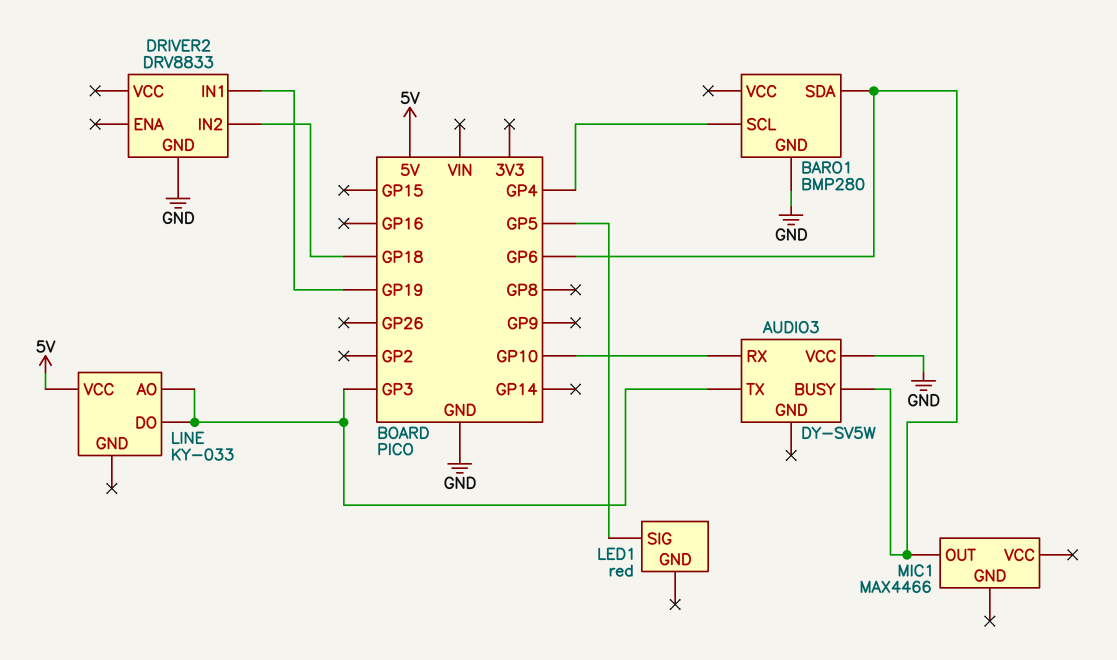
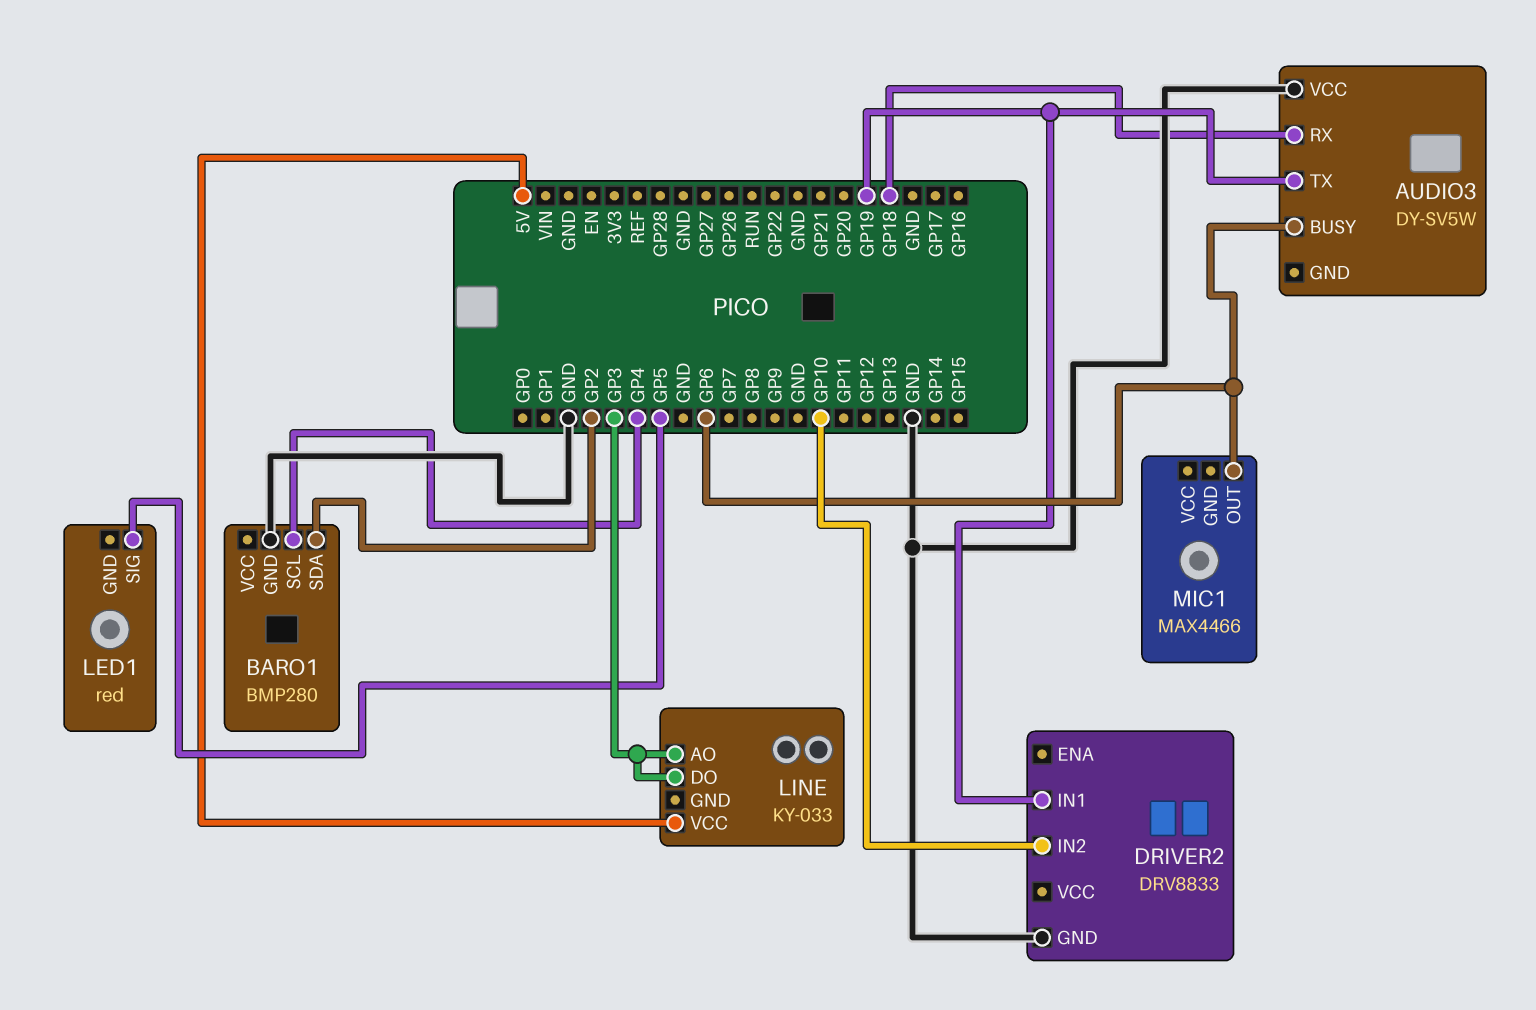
AUDIO3 pin RX: GP10 -> GP18
AUDIO3 pin TX: GP3 -> GP19
BARO1 pin SDA: GP6 -> GP2
DRIVER2 pin IN2: GP18 -> GP10

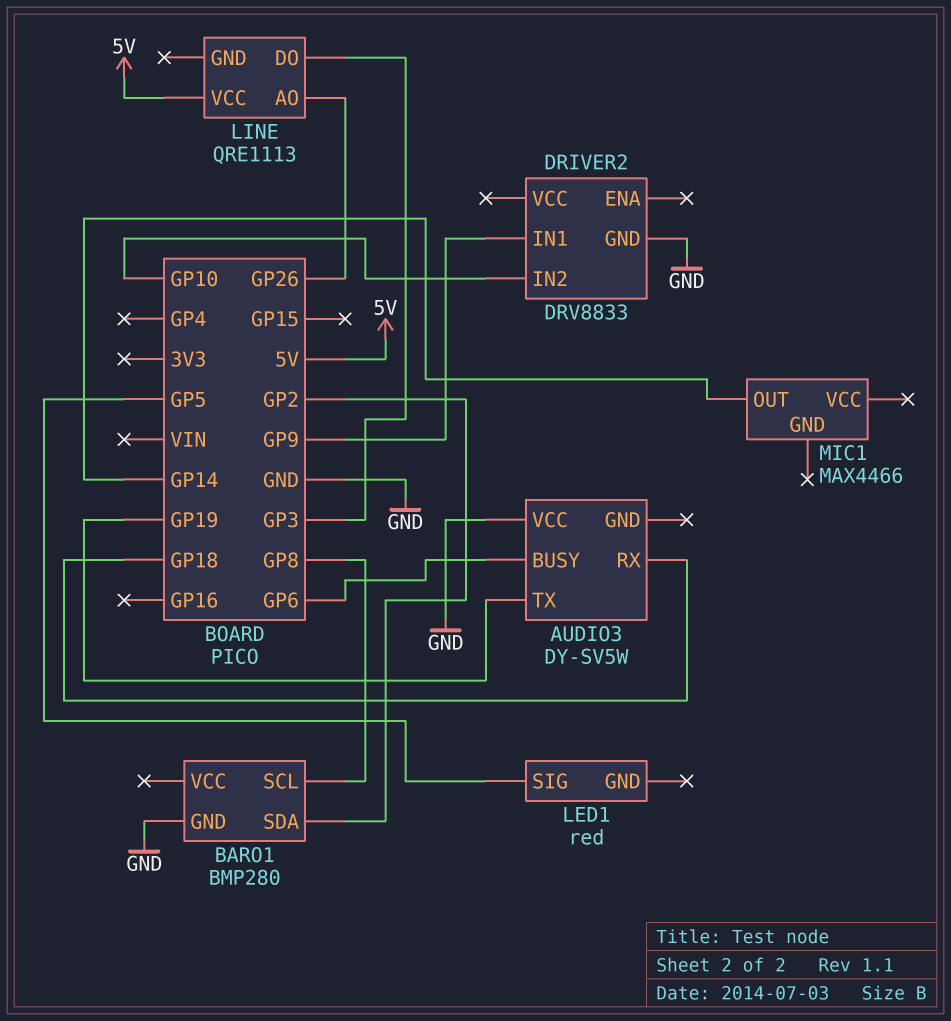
BARO1 pin SCL: GP4 -> GP8
DRIVER2 pin IN1: GP19 -> GP9
LINE: KY-033 -> QRE1113
LINE pin AO: GP3 -> GP26
MIC1 pin OUT: GP6 -> GP14

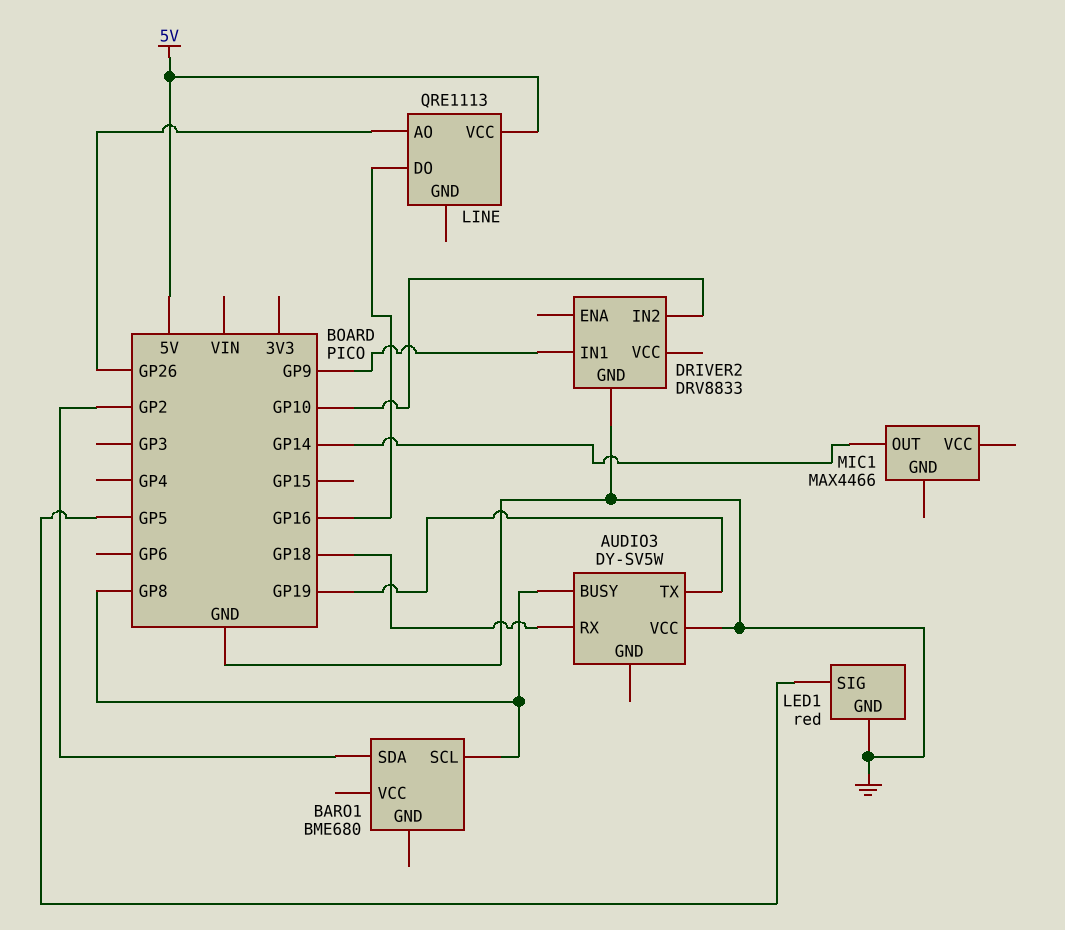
AUDIO3 pin BUSY: GP6 -> GP8
BARO1: BMP280 -> BME680
BARO1 pin GND: GND -> none
LED1 pin GND: none -> GND
LINE pin DO: GP3 -> GP16

